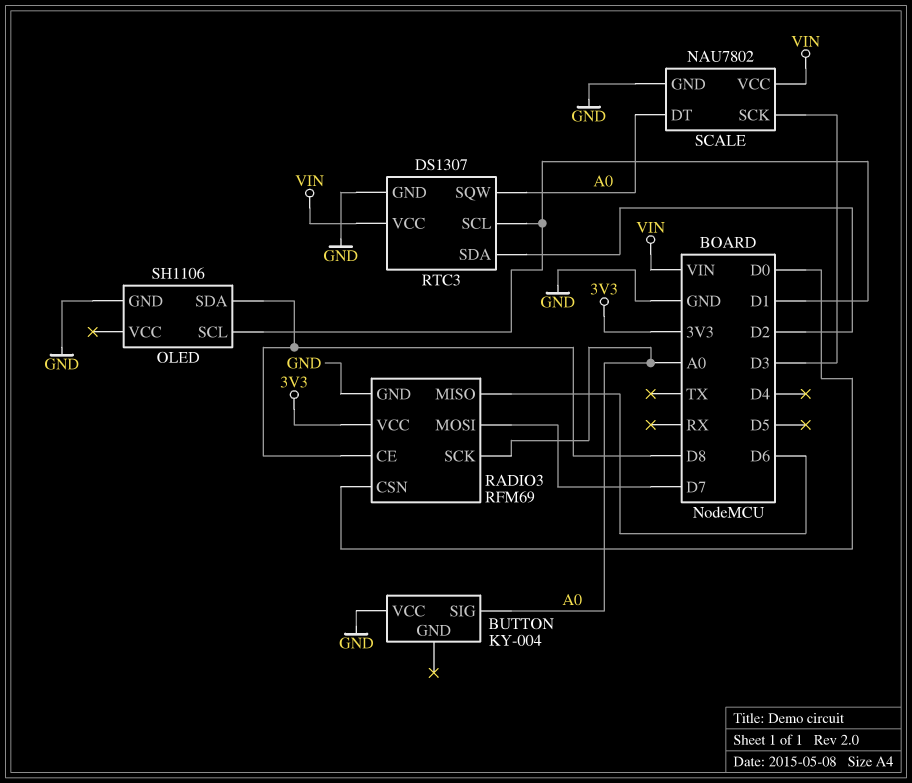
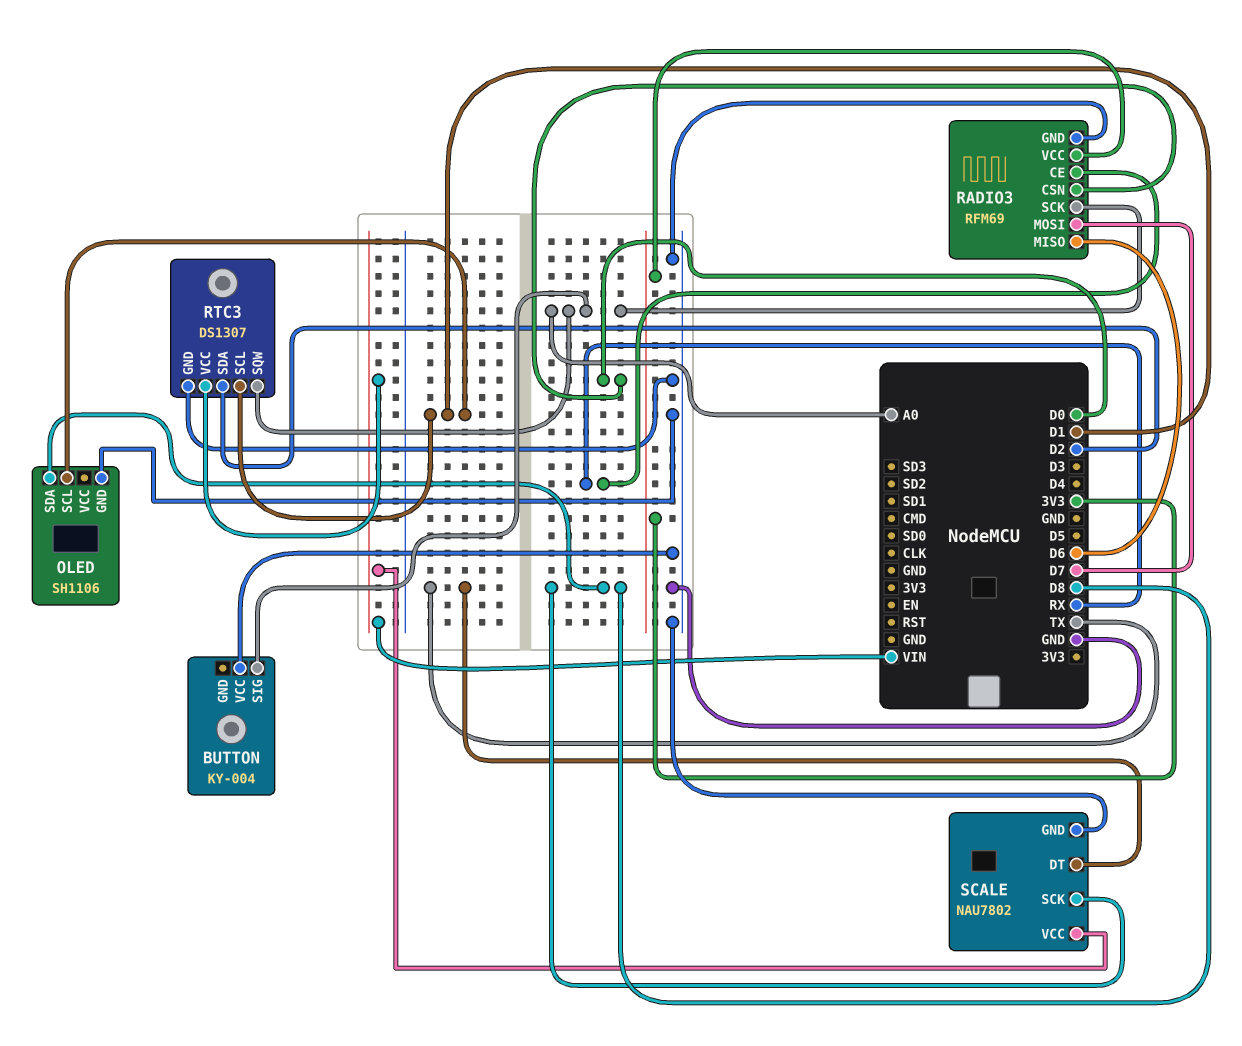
RADIO3 pin CE: D8 -> RX
SCALE pin DT: A0 -> TX
SCALE pin SCK: D3 -> D8

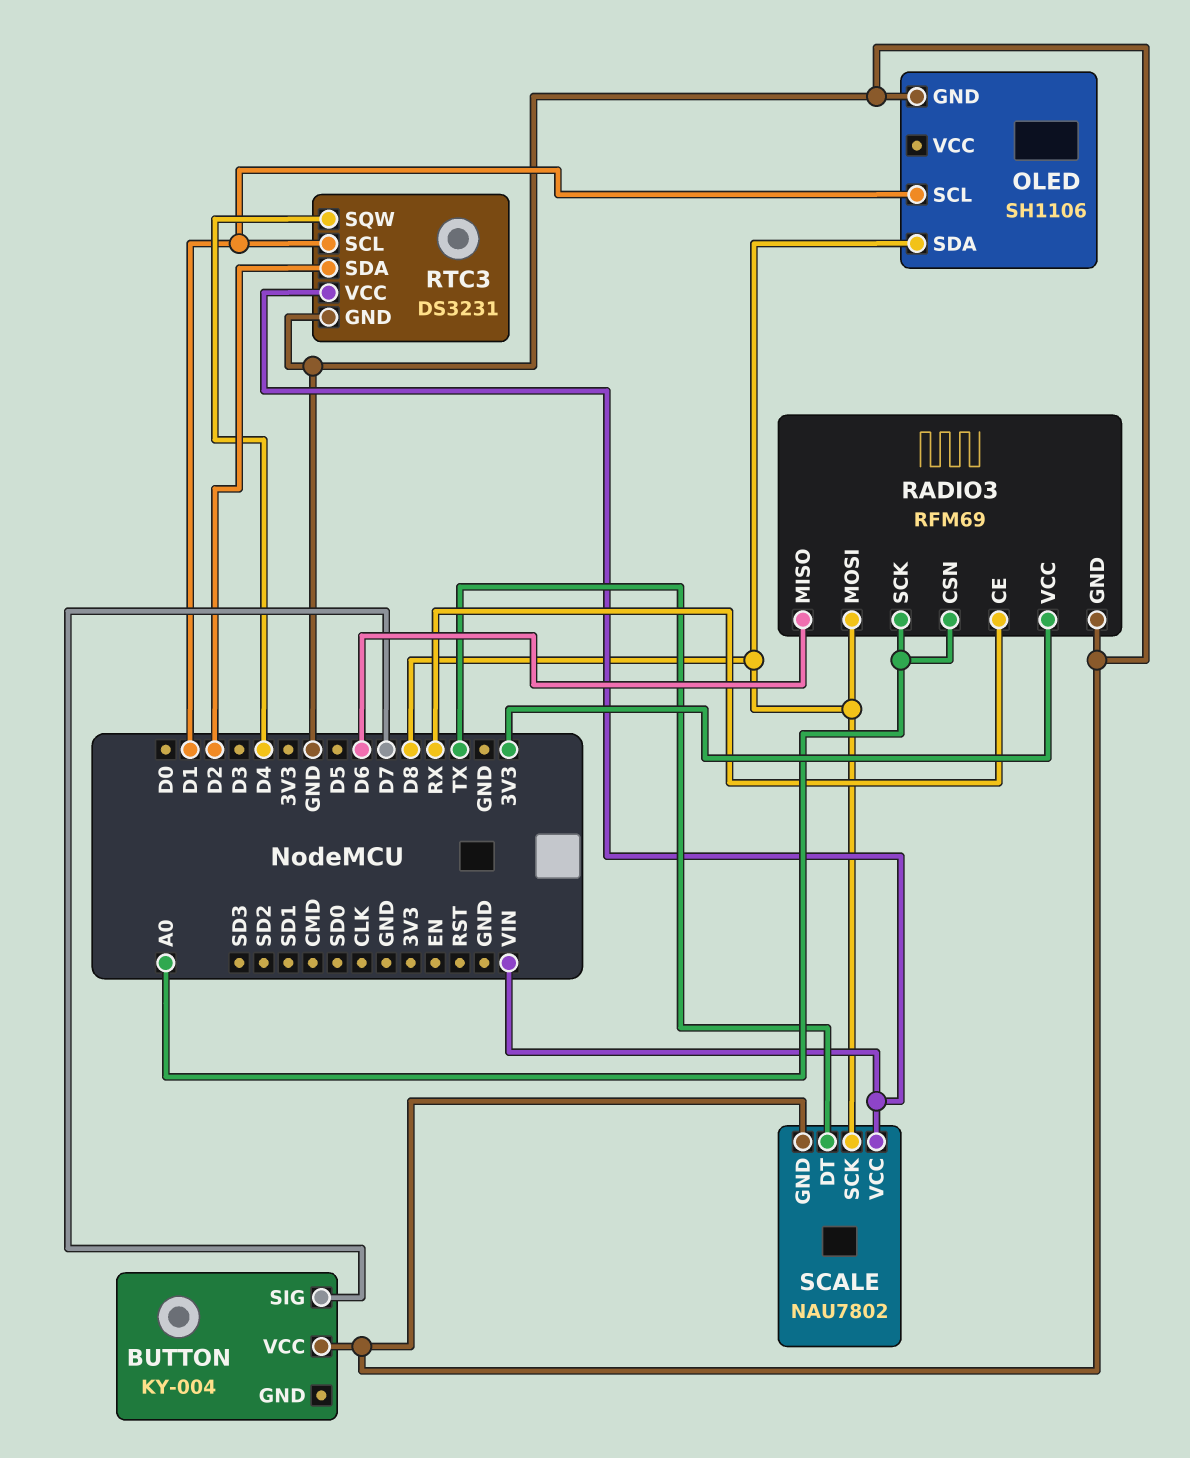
BUTTON pin SIG: A0 -> D7
RADIO3 pin CSN: D0 -> A0
RADIO3 pin MOSI: D7 -> D8
RTC3: DS1307 -> DS3231
RTC3 pin SQW: A0 -> D4

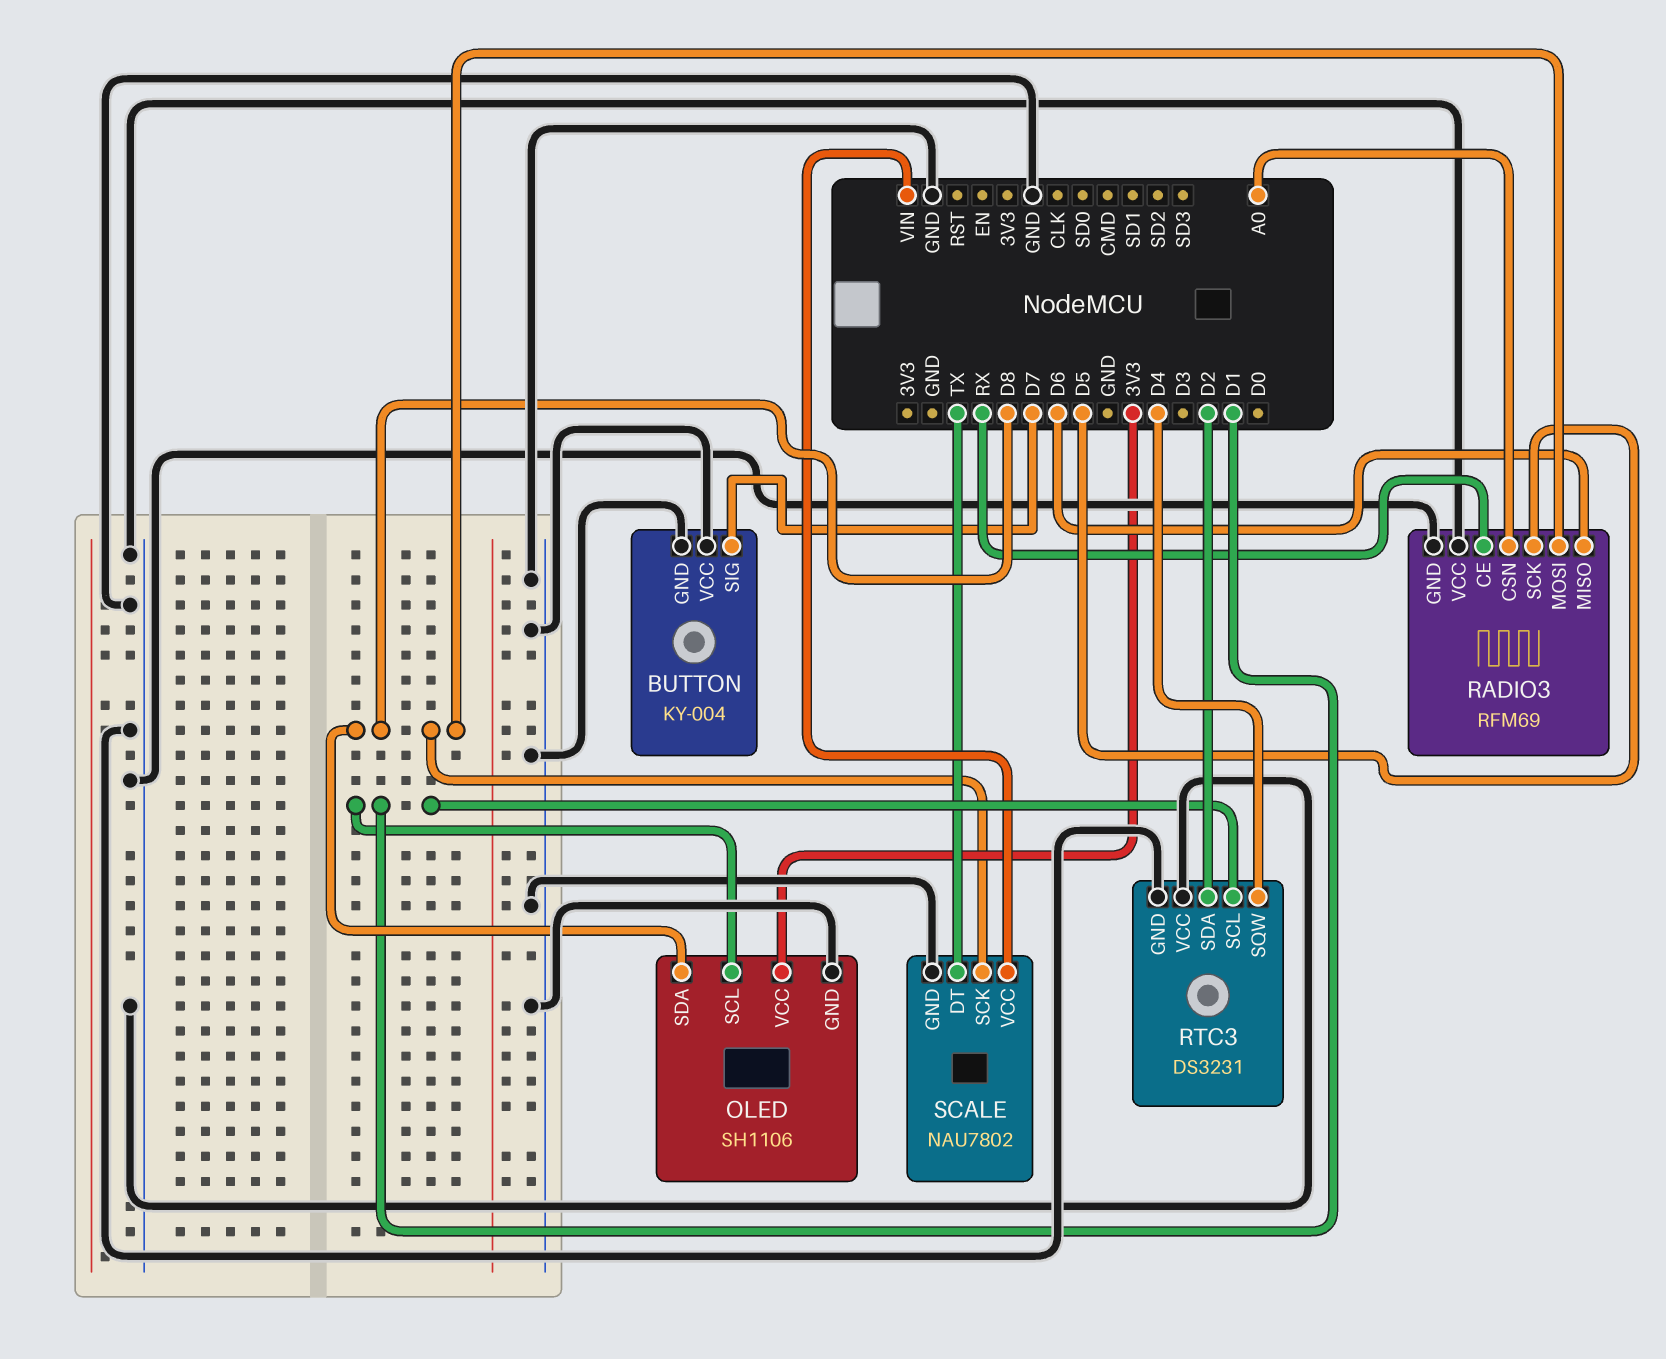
BUTTON pin GND: none -> GND
OLED pin VCC: none -> 3V3
RADIO3 pin SCK: A0 -> D5
RADIO3 pin VCC: 3V3 -> GND
RTC3 pin VCC: VIN -> GND

